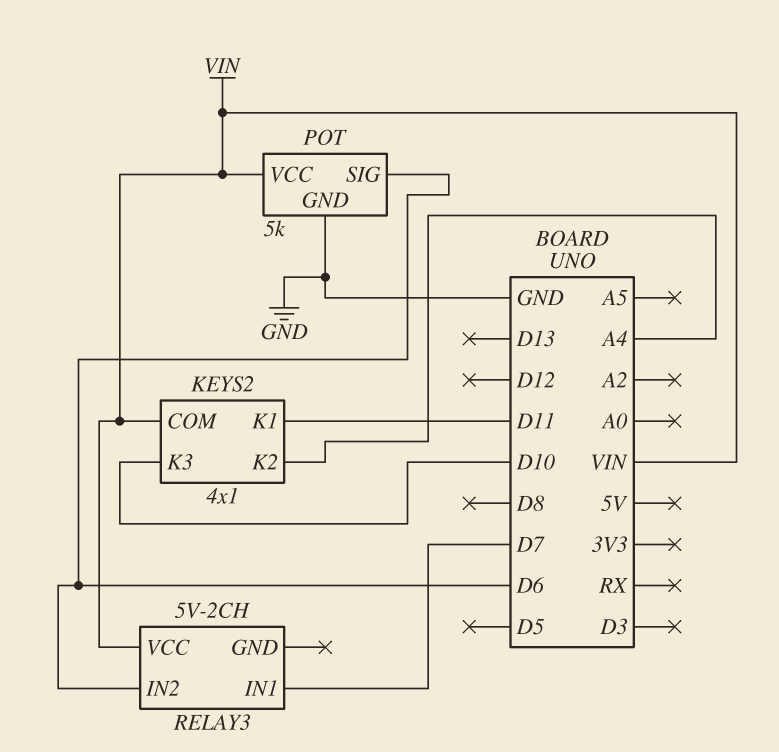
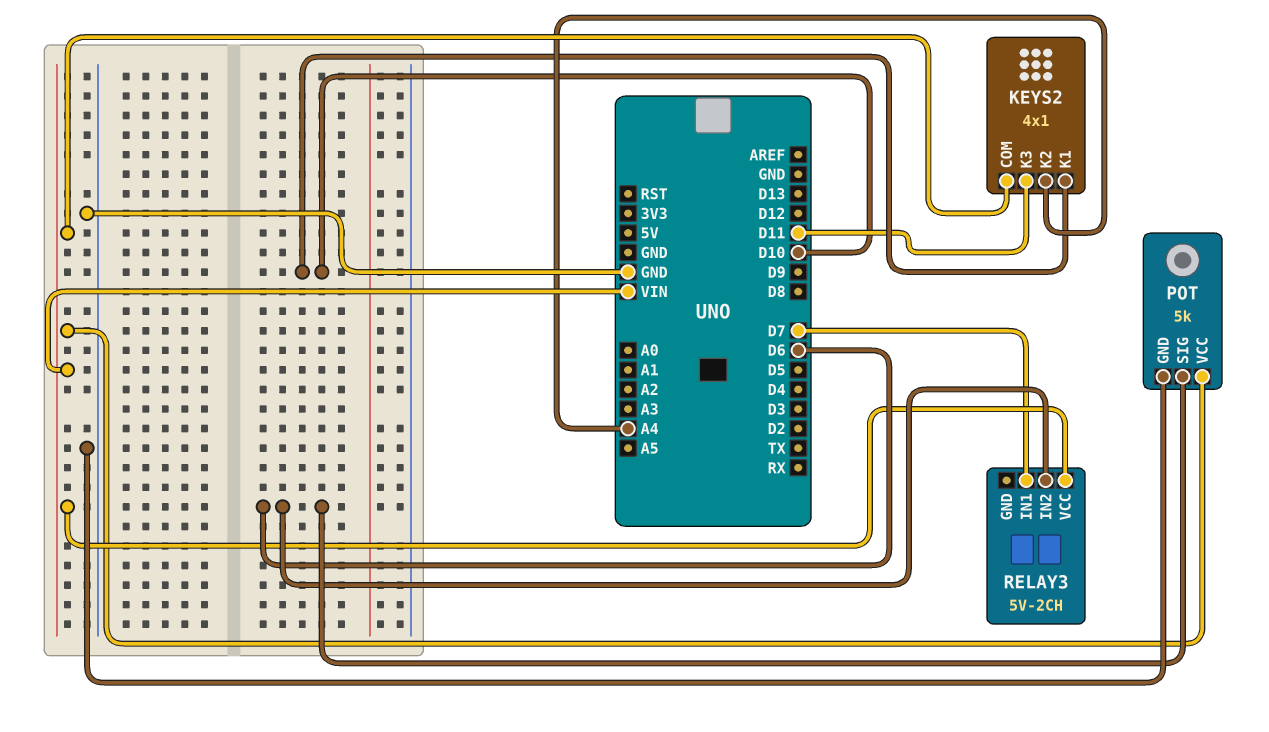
KEYS2 pin K1: D11 -> D10
KEYS2 pin K3: D10 -> D11

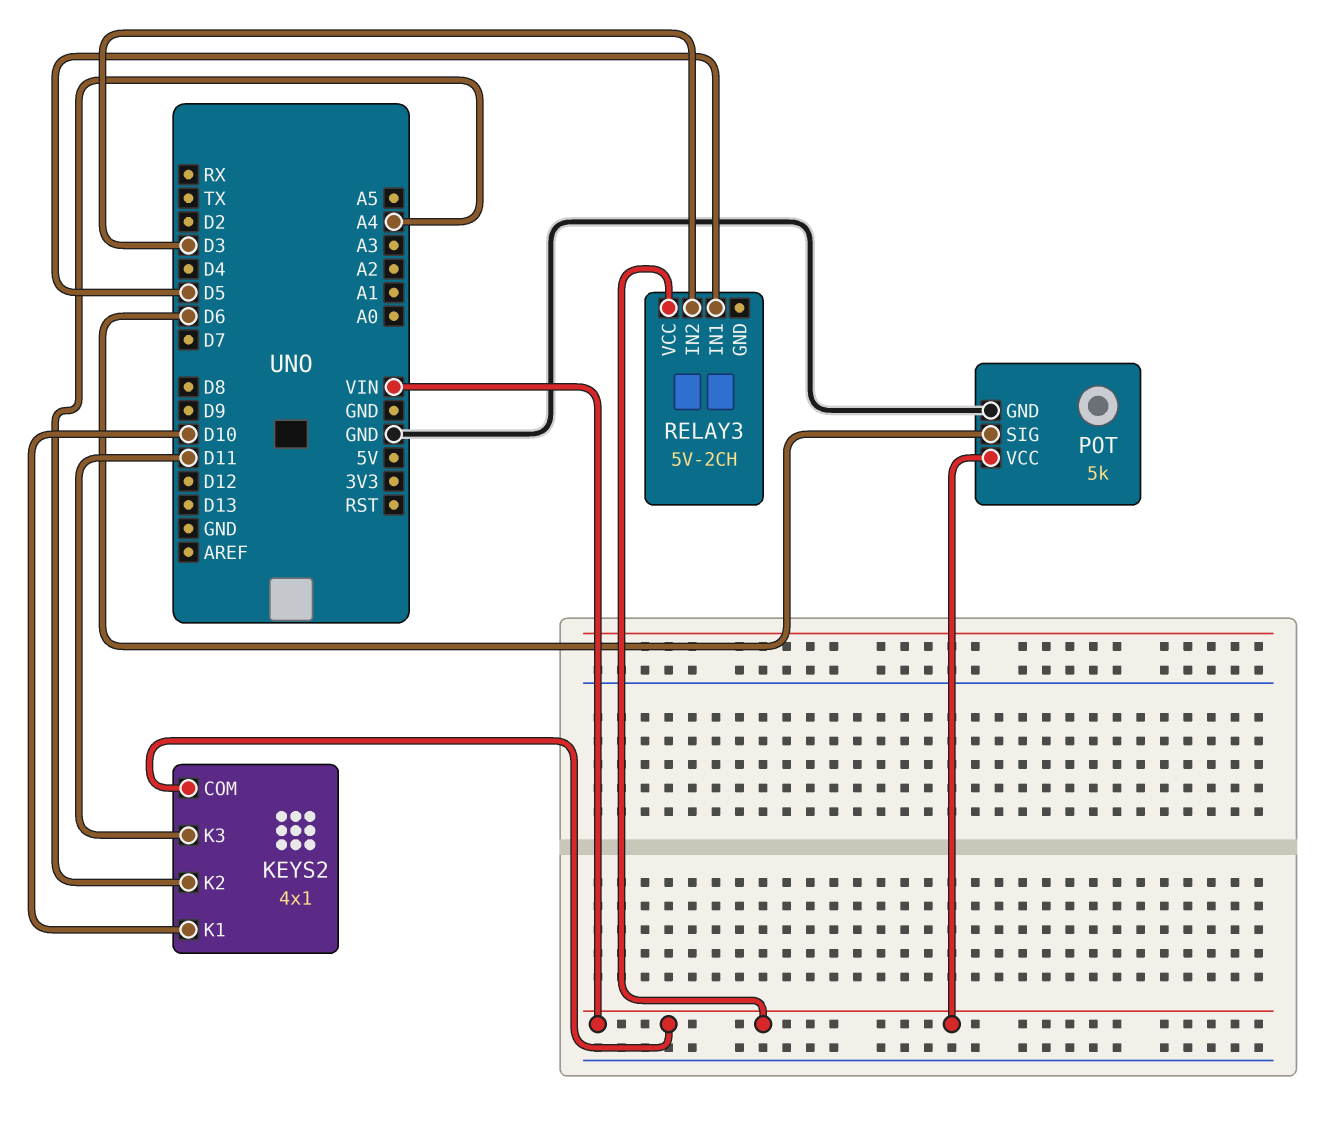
RELAY3 pin IN1: D7 -> D5
RELAY3 pin IN2: D6 -> D3

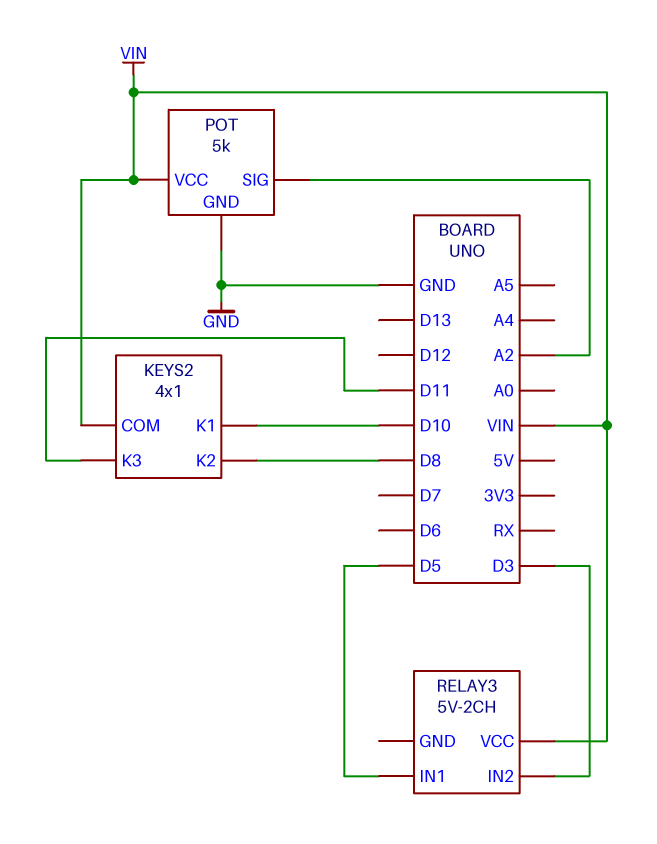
KEYS2 pin K2: A4 -> D8
POT pin SIG: D6 -> A2

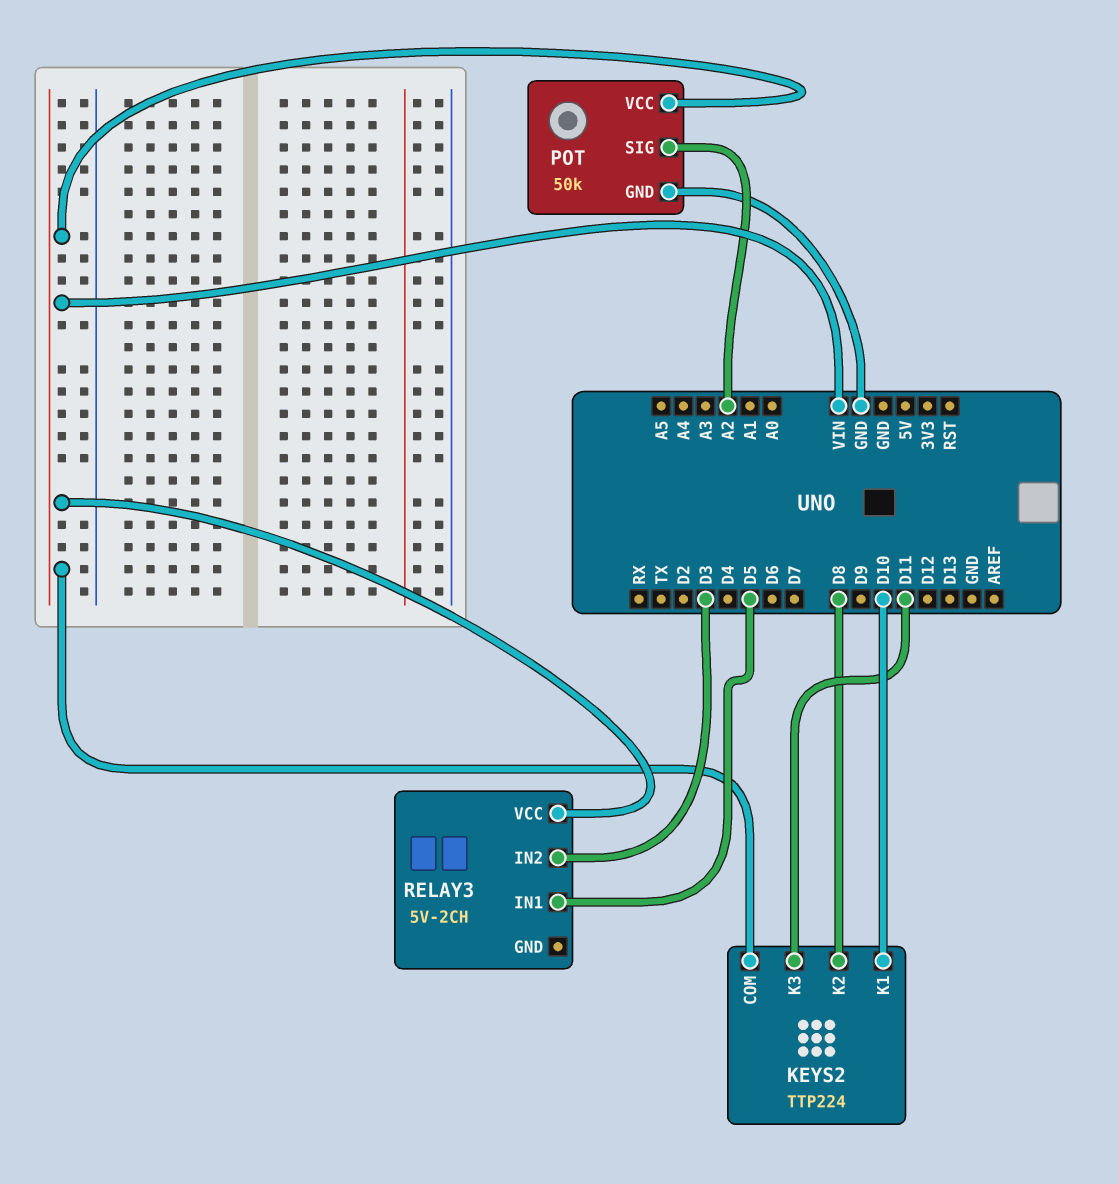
KEYS2: 4x1 -> TTP224
POT: 5k -> 50k

